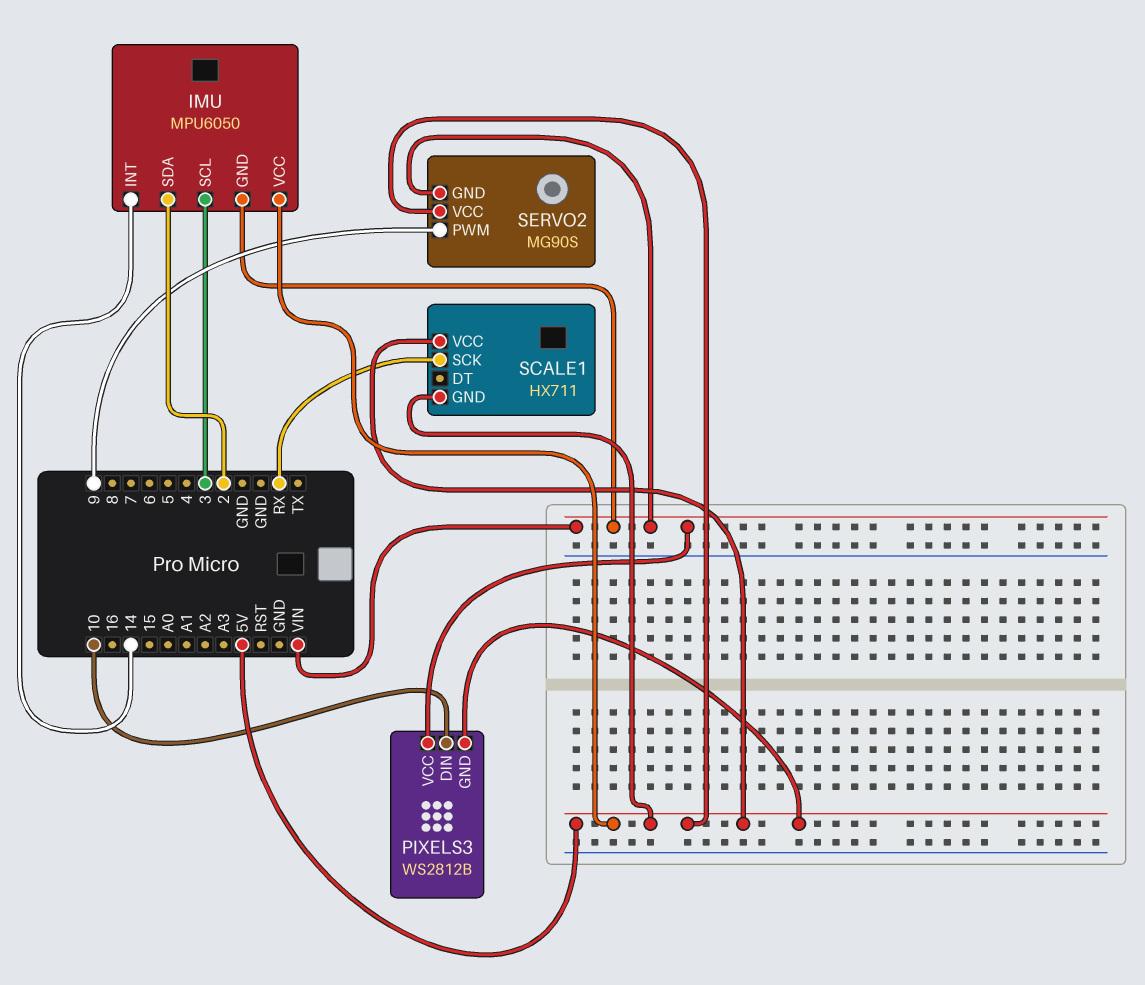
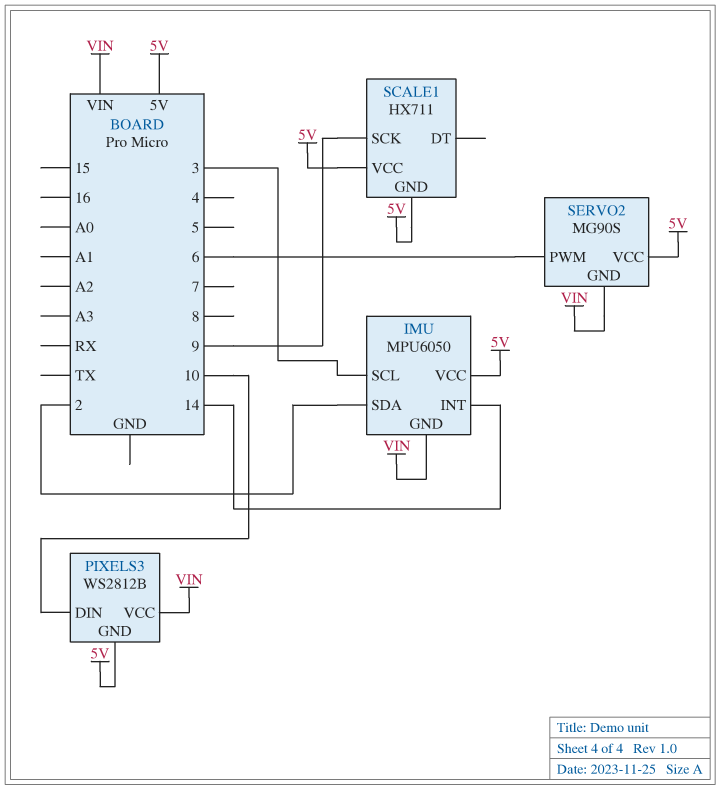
SCALE1 pin SCK: RX -> 9
SERVO2 pin PWM: 9 -> 6

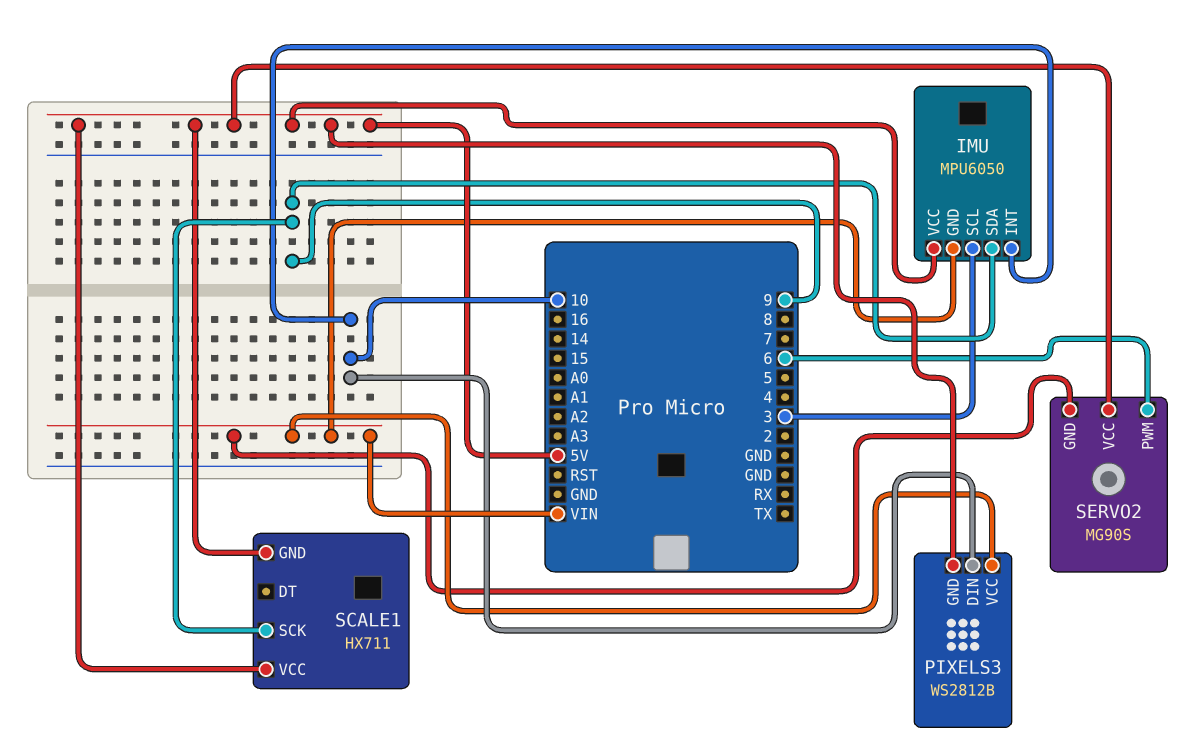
IMU pin INT: 14 -> 10
IMU pin SDA: 2 -> 9

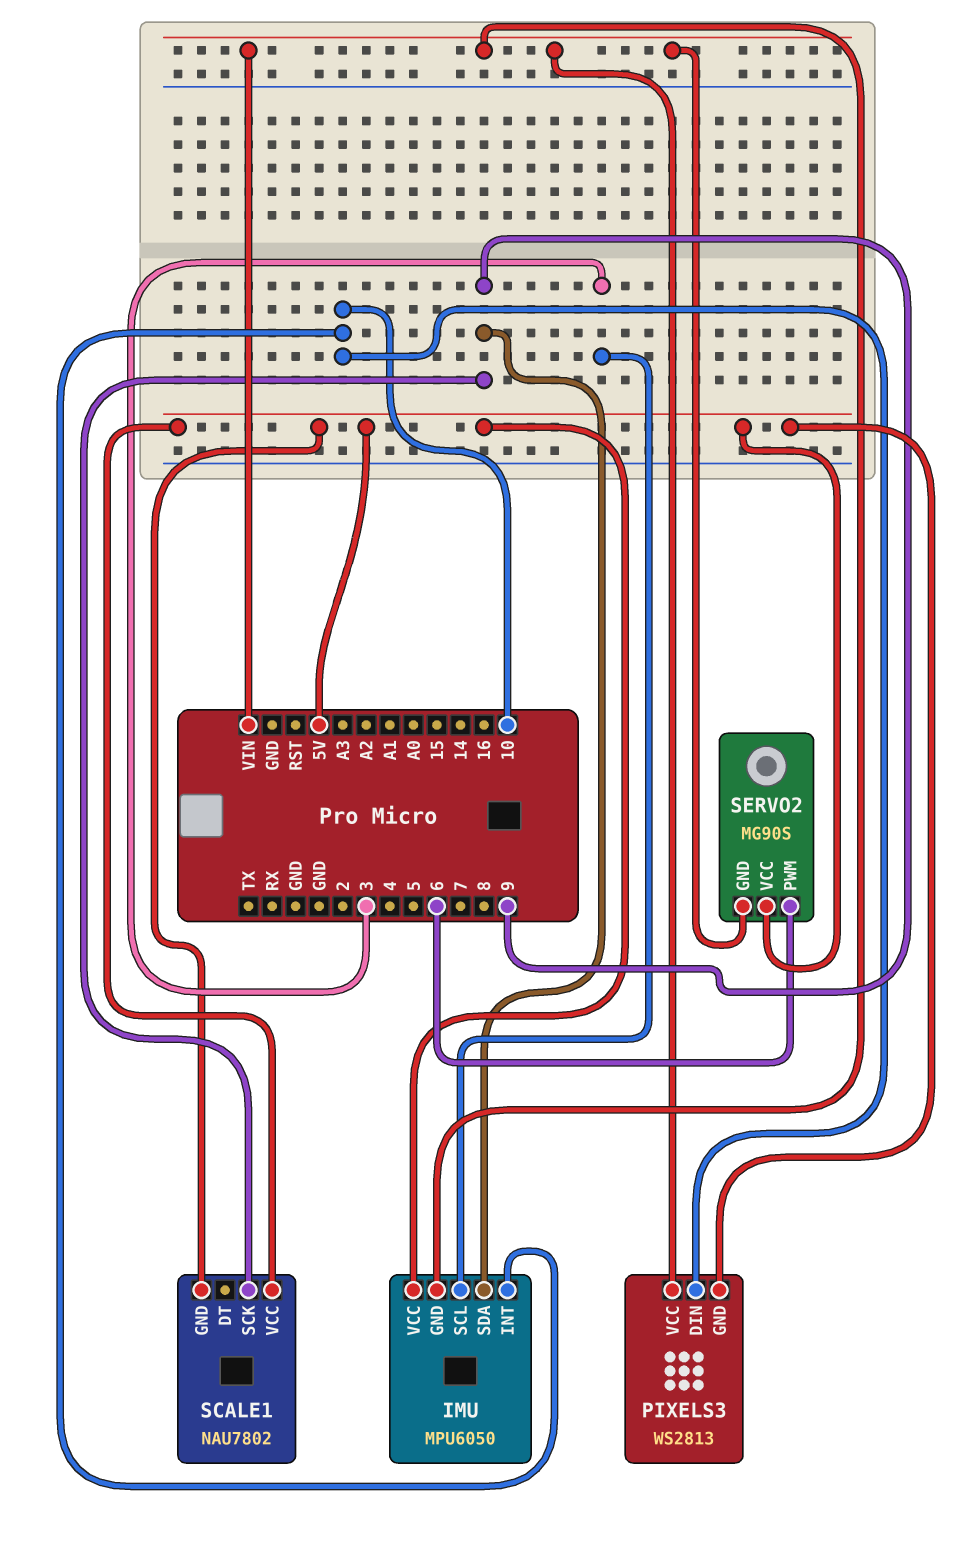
PIXELS3: WS2812B -> WS2813
SCALE1: HX711 -> NAU7802

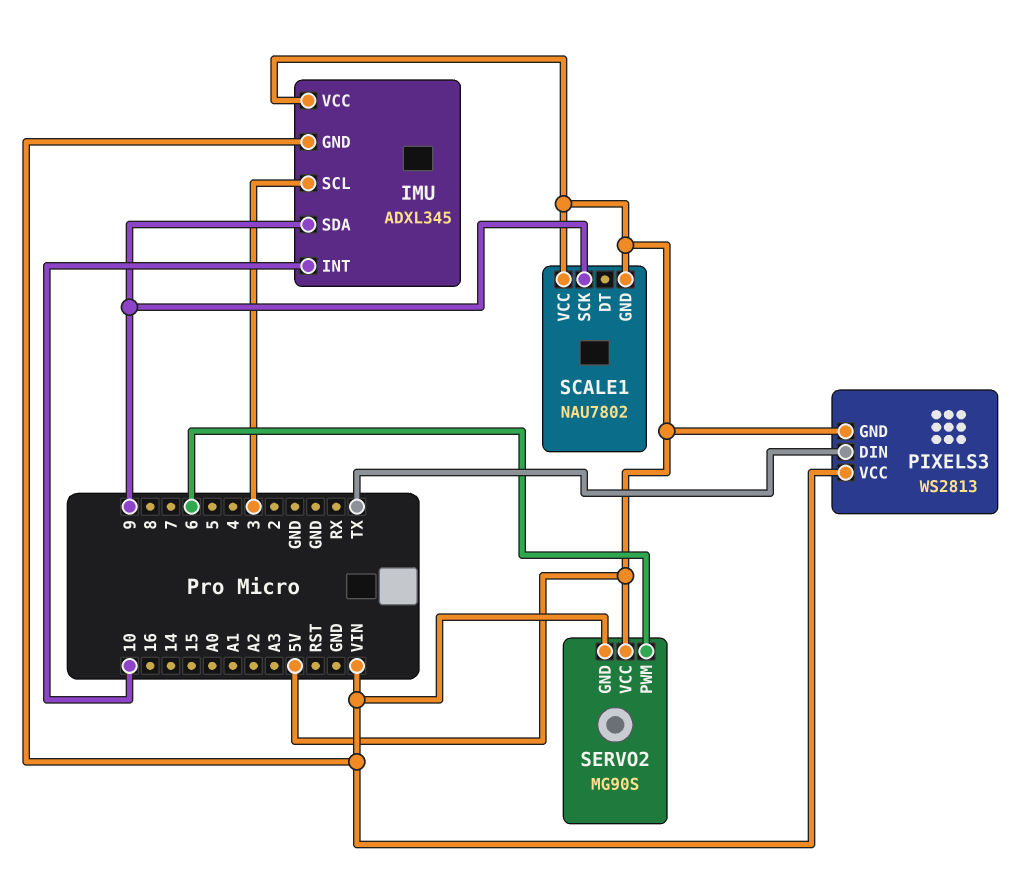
IMU: MPU6050 -> ADXL345
PIXELS3 pin DIN: 10 -> TX

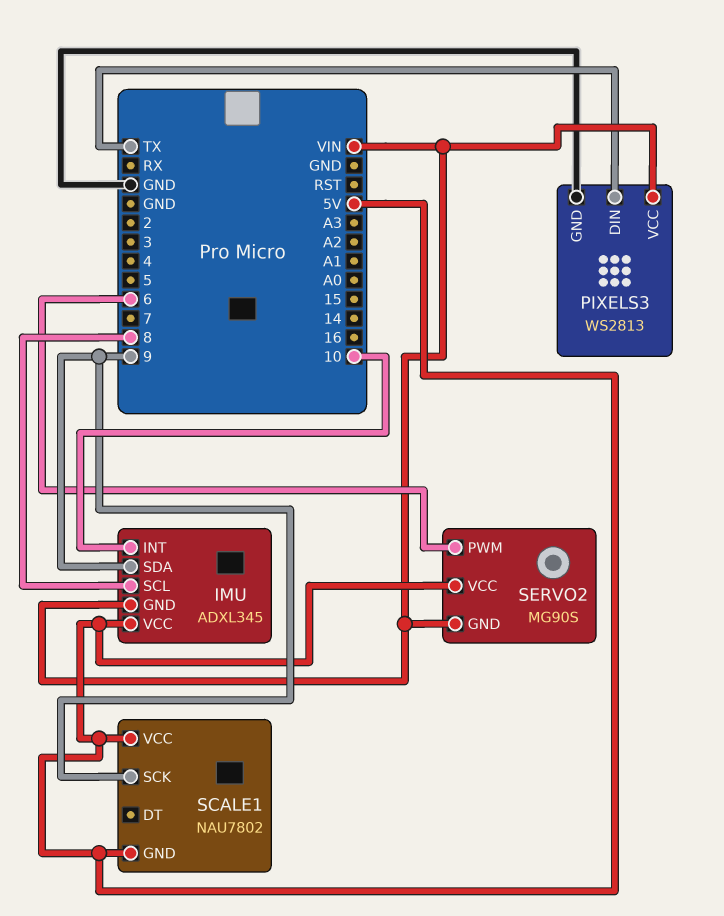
IMU pin SCL: 3 -> 8
PIXELS3 pin GND: 5V -> GND

